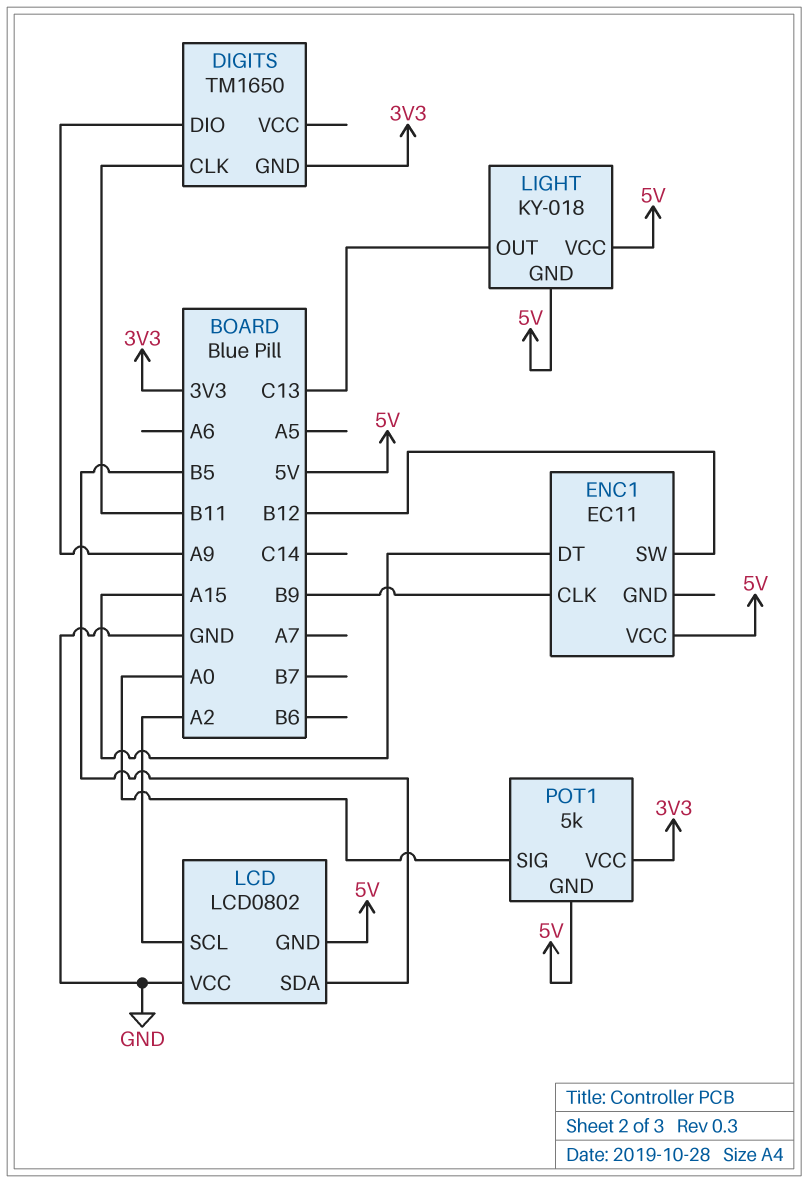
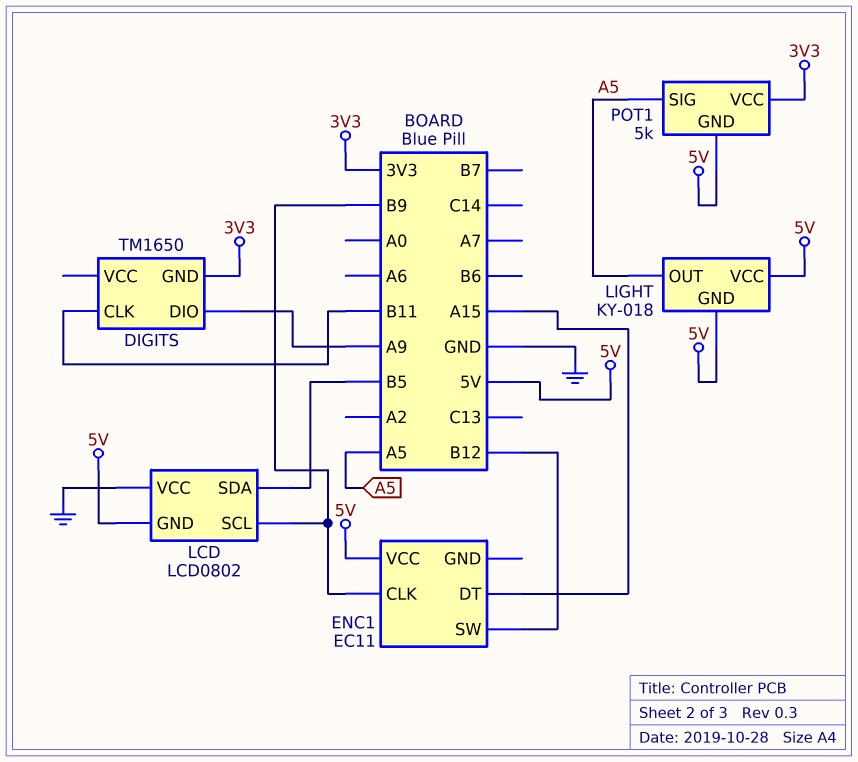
LCD pin SCL: A2 -> B9
LIGHT pin OUT: C13 -> A5
POT1 pin SIG: A0 -> A5

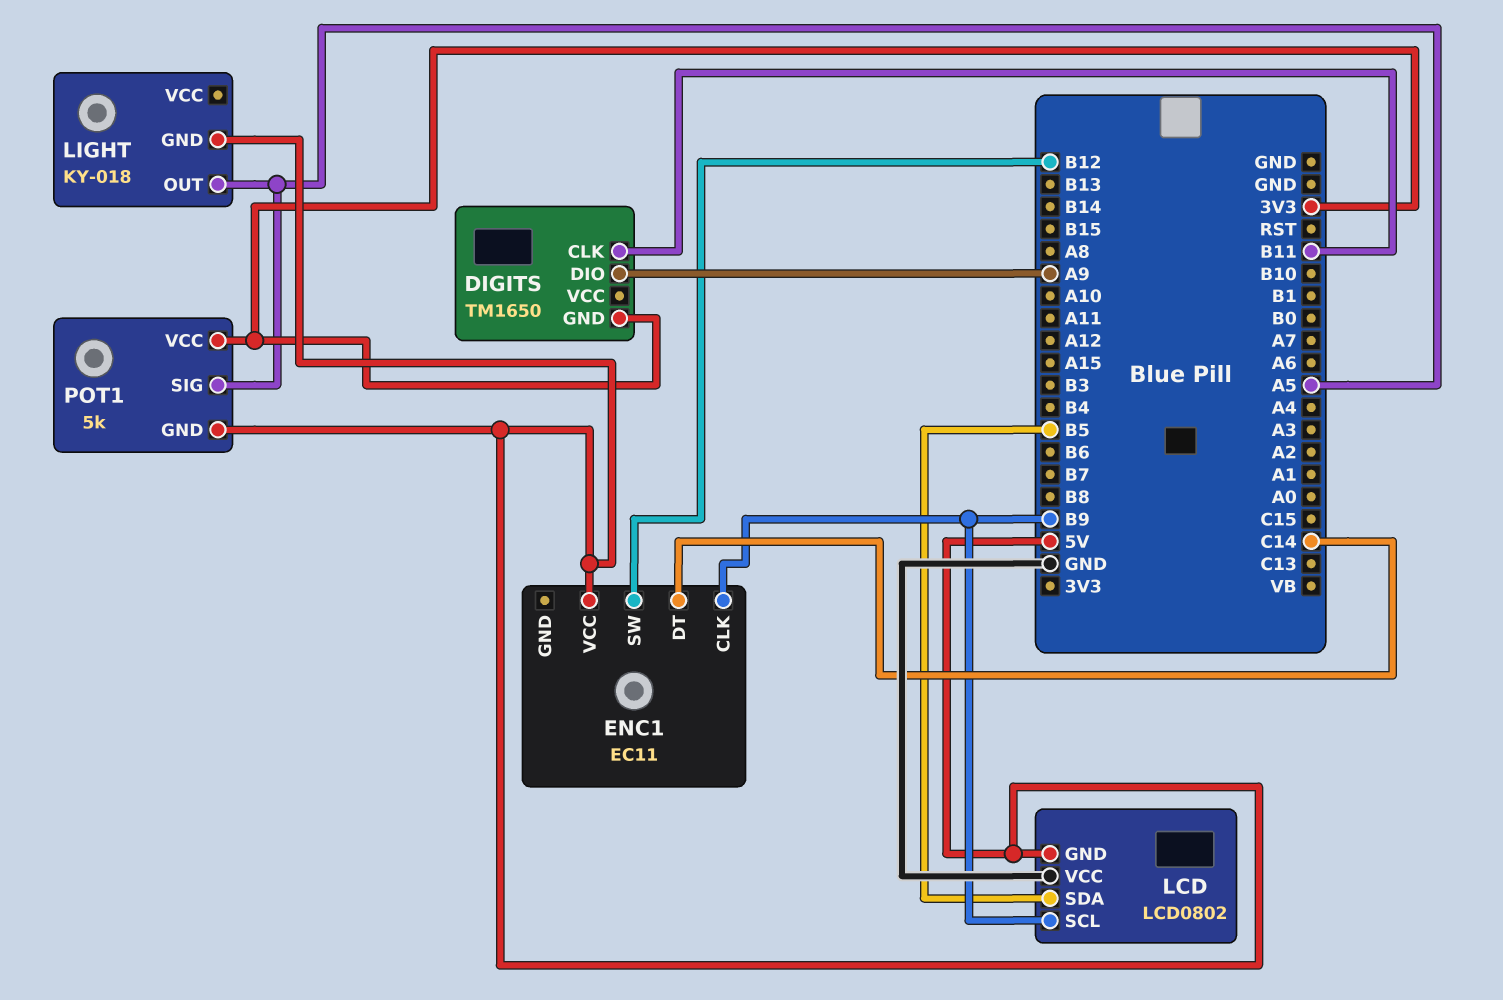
ENC1 pin DT: A15 -> C14
LIGHT pin VCC: 5V -> none

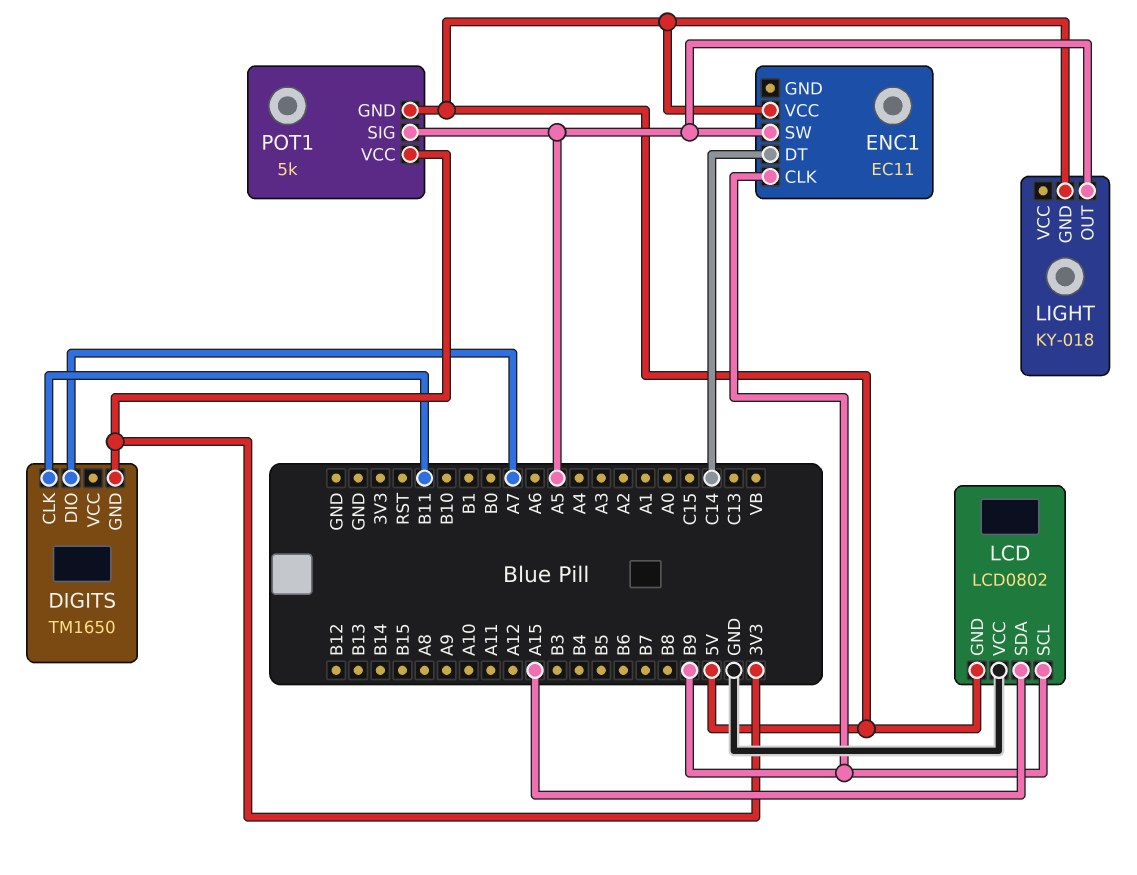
DIGITS pin DIO: A9 -> A7
ENC1 pin SW: B12 -> A5
LCD pin SDA: B5 -> A15

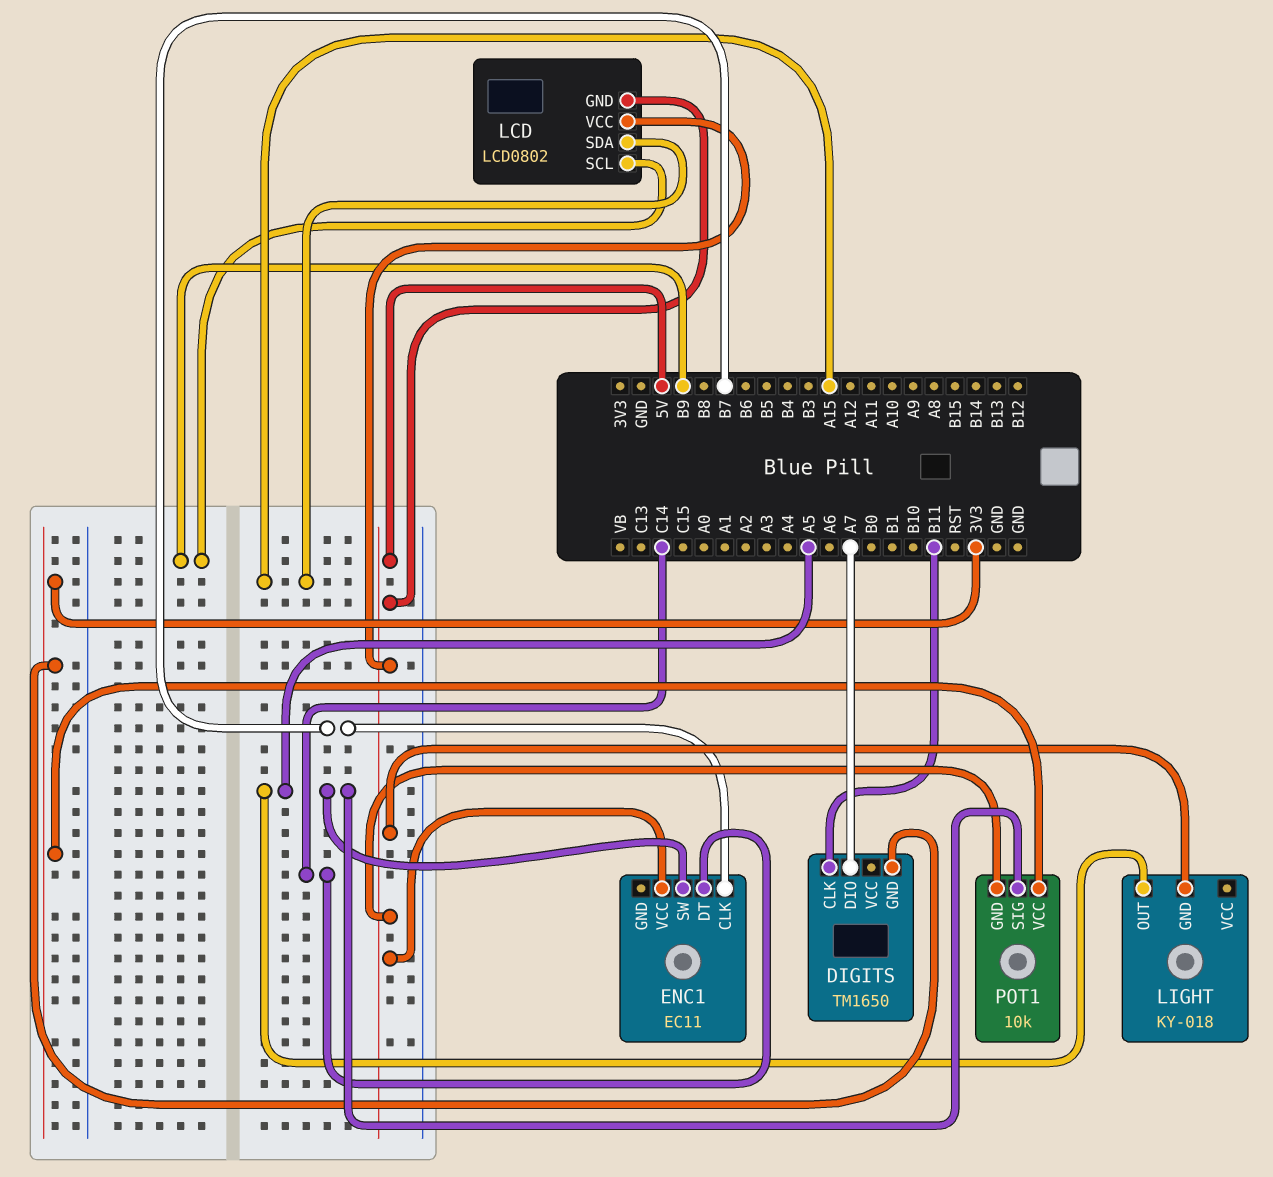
ENC1 pin CLK: B9 -> B7
LCD pin VCC: GND -> 5V
POT1: 5k -> 10k

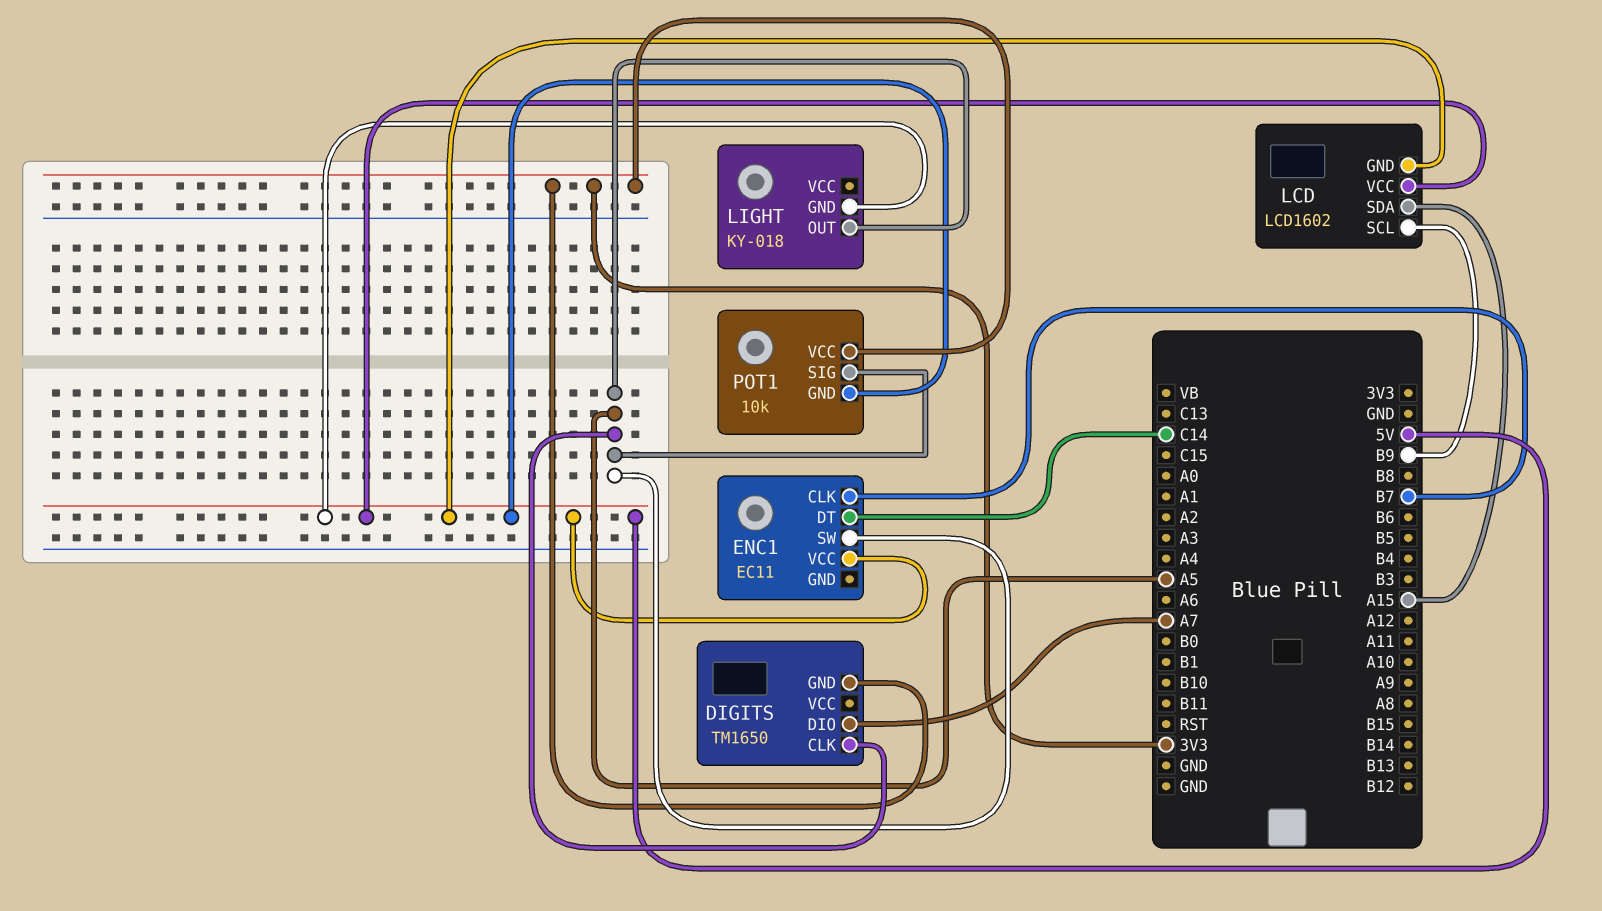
DIGITS pin CLK: B11 -> A5
LCD: LCD0802 -> LCD1602

